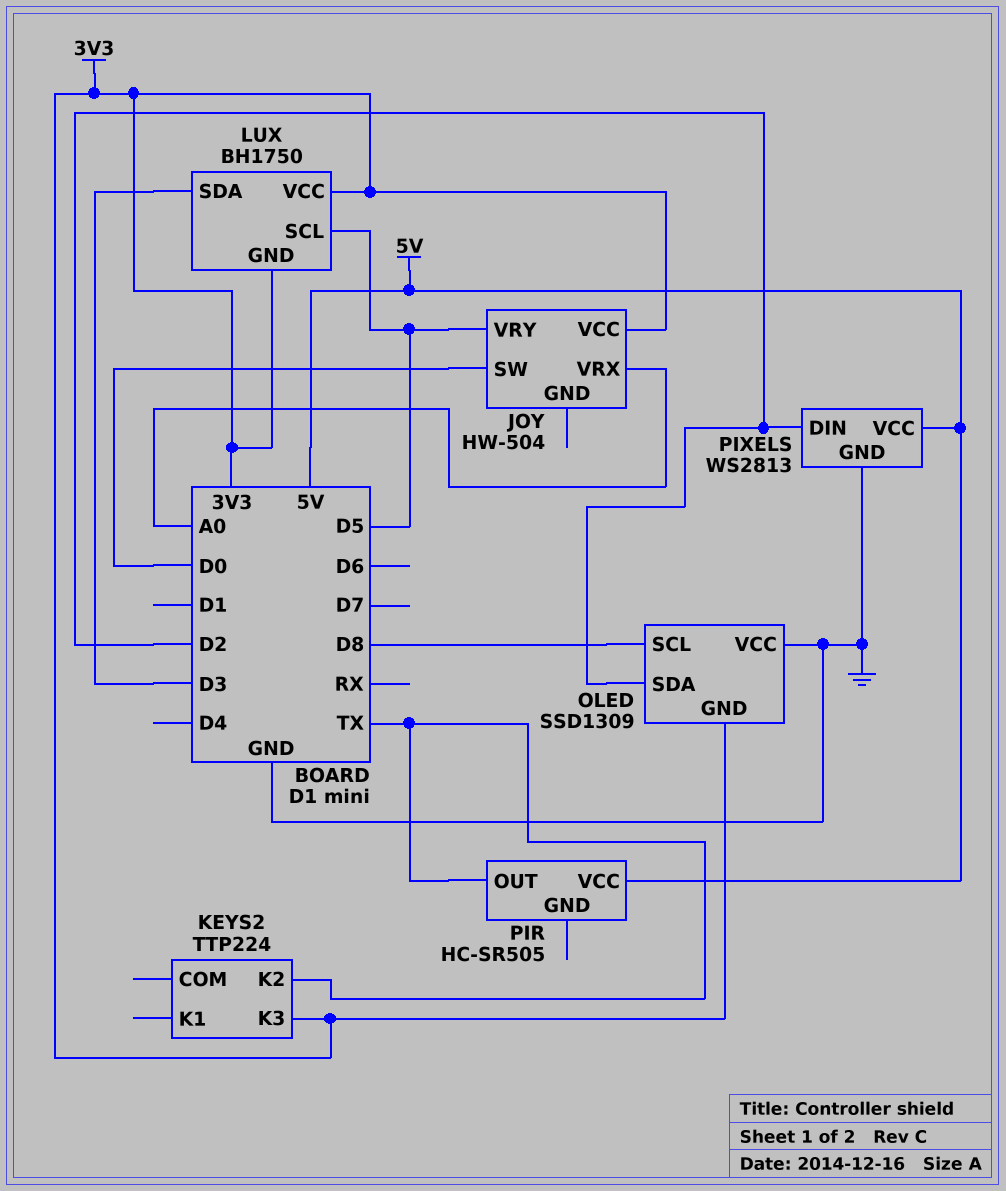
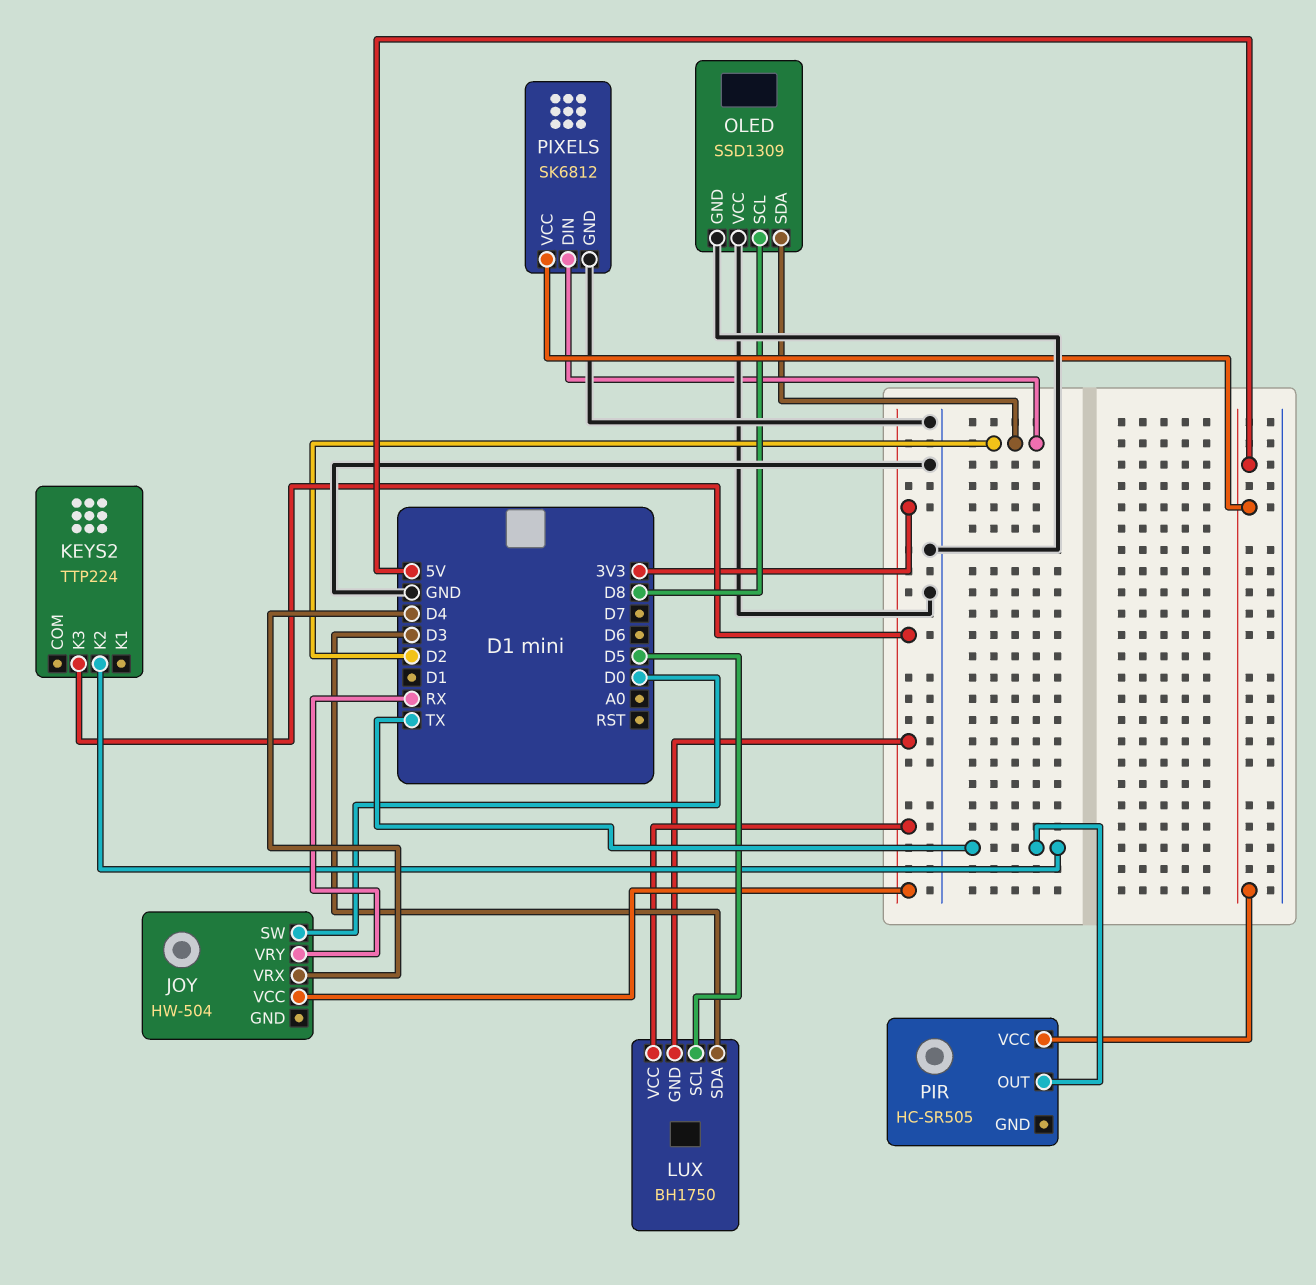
JOY pin VRX: A0 -> D4
JOY pin VRY: D5 -> RX
OLED pin GND: 3V3 -> GND
PIXELS: WS2813 -> SK6812

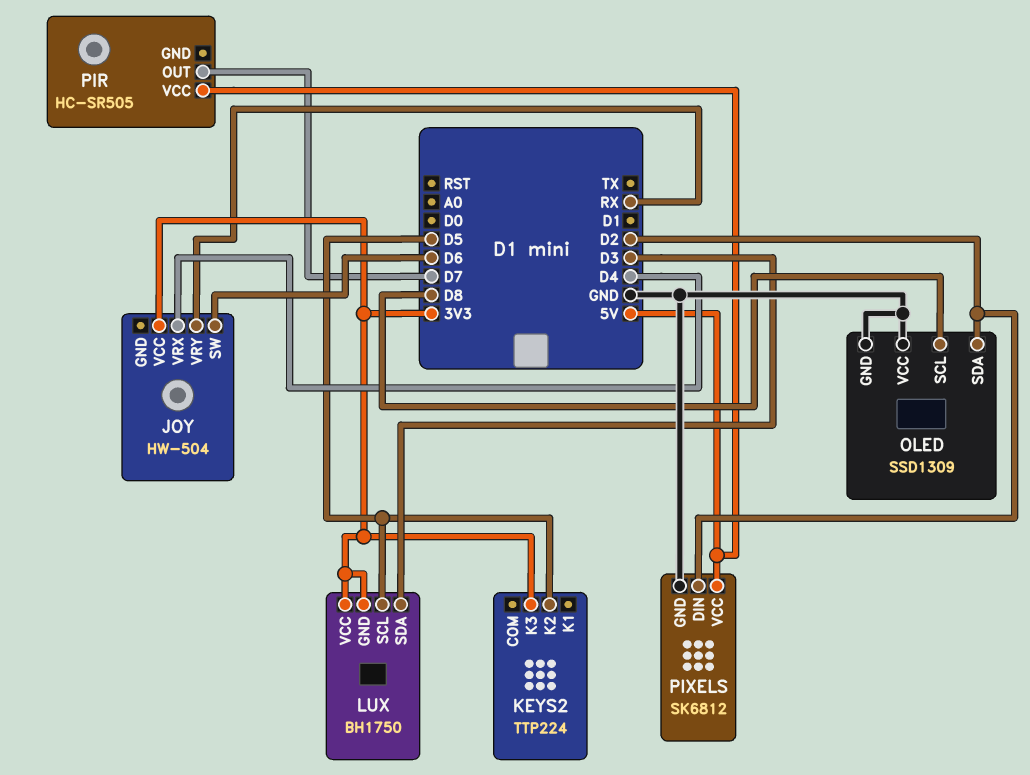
JOY pin SW: D0 -> D6
KEYS2 pin K2: TX -> D5
PIR pin OUT: TX -> D7

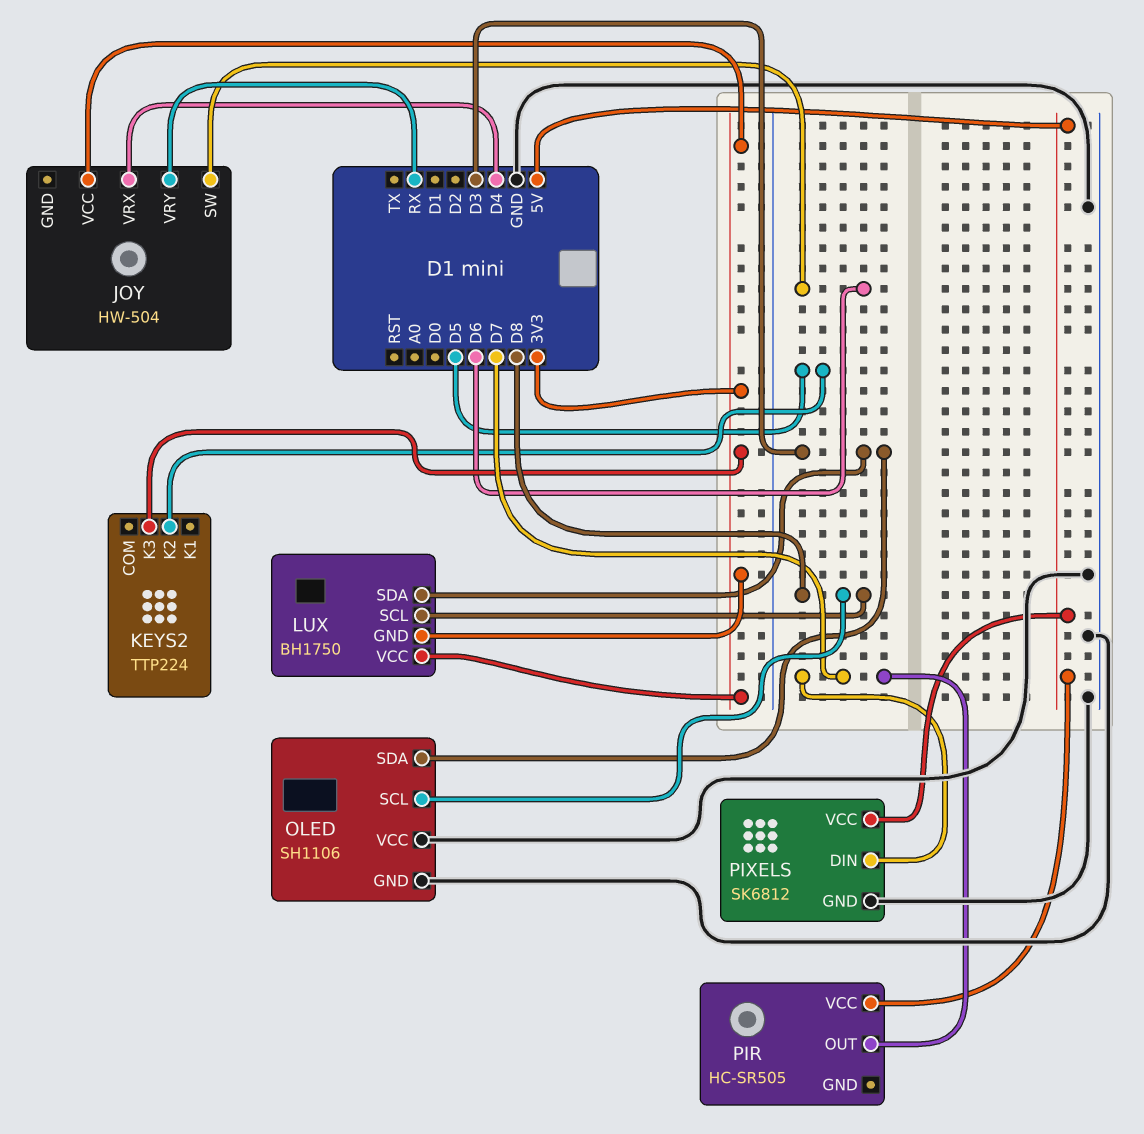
LUX pin SCL: D5 -> D8
OLED: SSD1309 -> SH1106
OLED pin SDA: D2 -> D3
PIXELS pin DIN: D2 -> D7

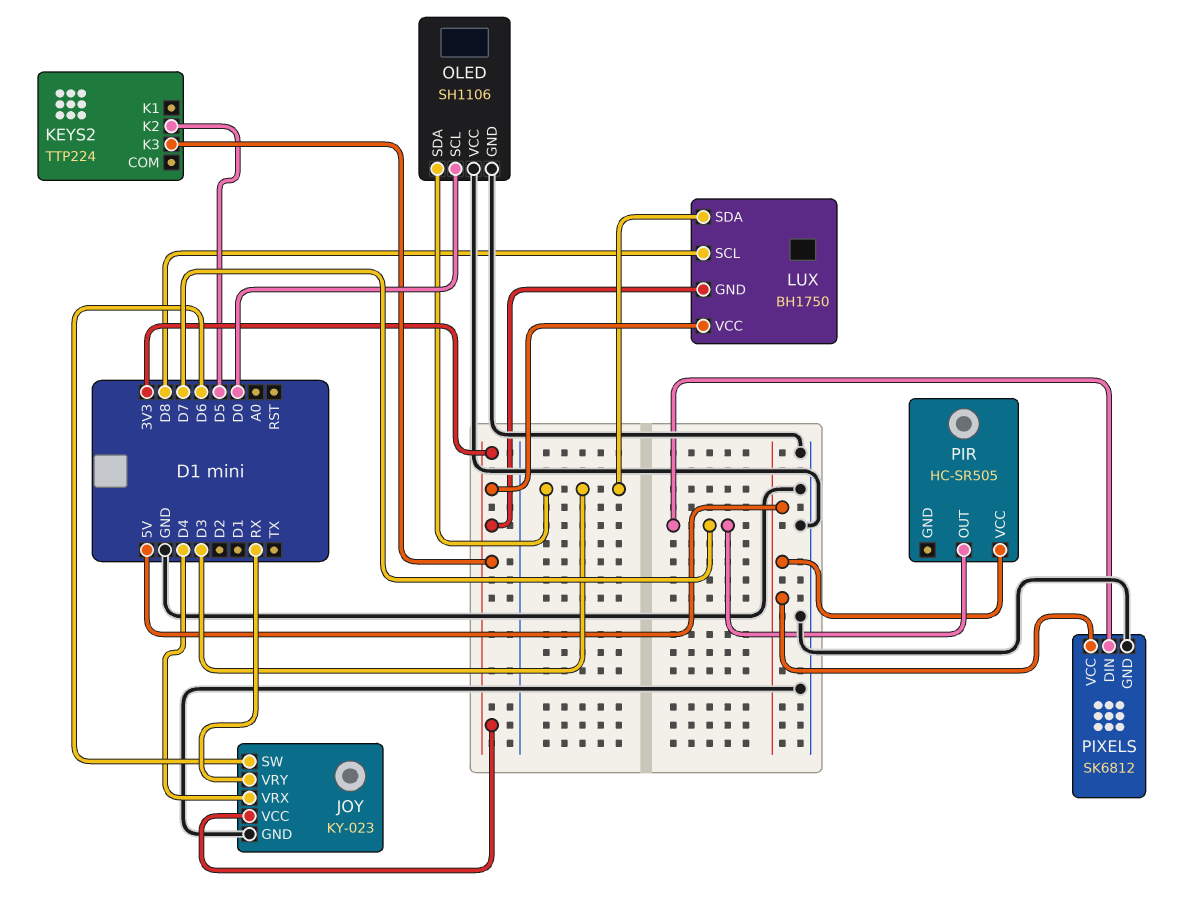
JOY: HW-504 -> KY-023
JOY pin GND: none -> GND
OLED pin SCL: D8 -> D0

